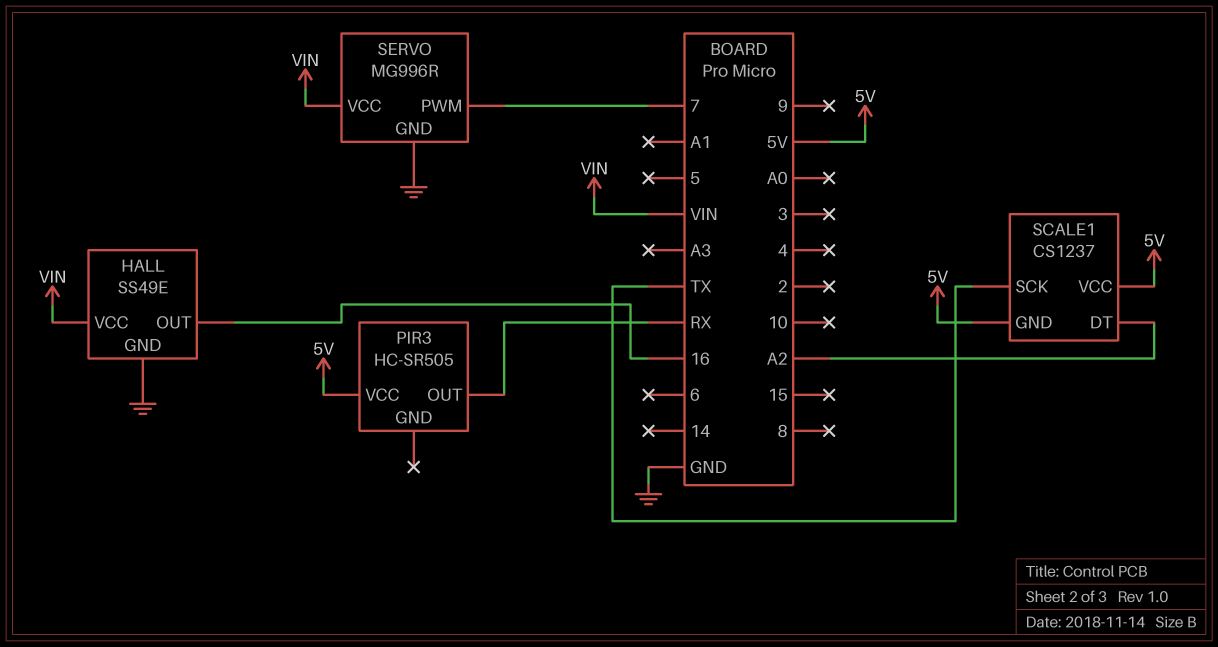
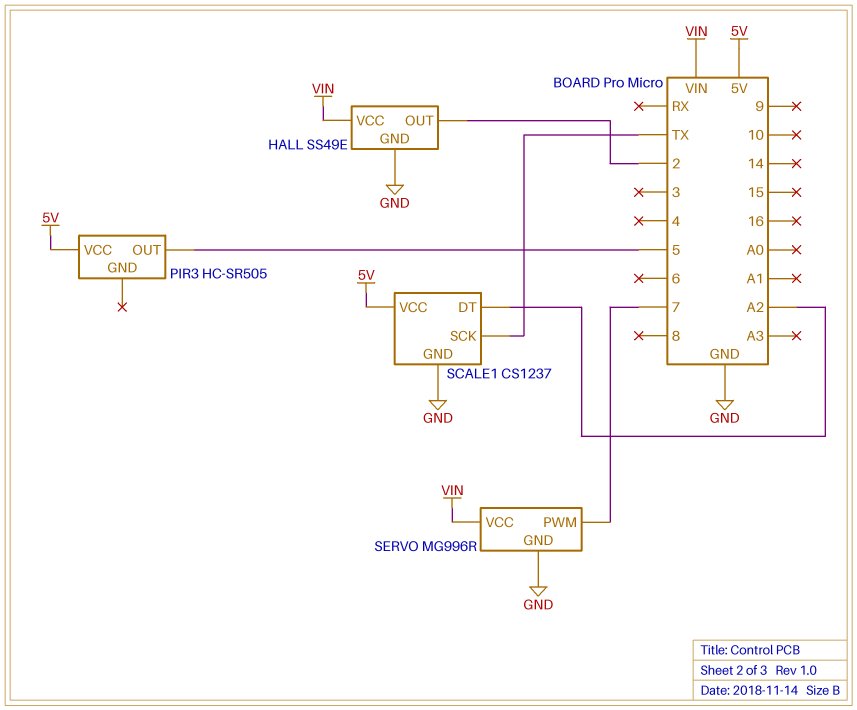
HALL pin OUT: 16 -> 2
PIR3 pin OUT: RX -> 5
SCALE1 pin GND: 5V -> GND

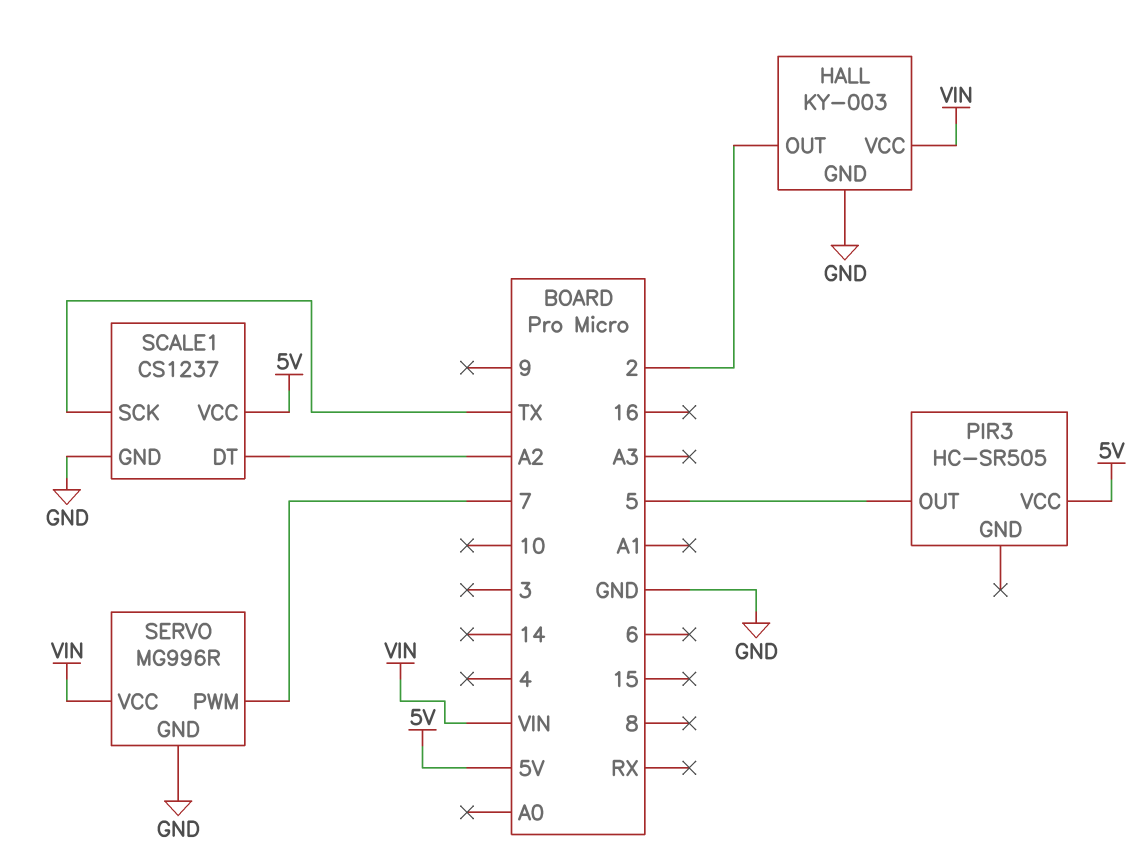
HALL: SS49E -> KY-003

